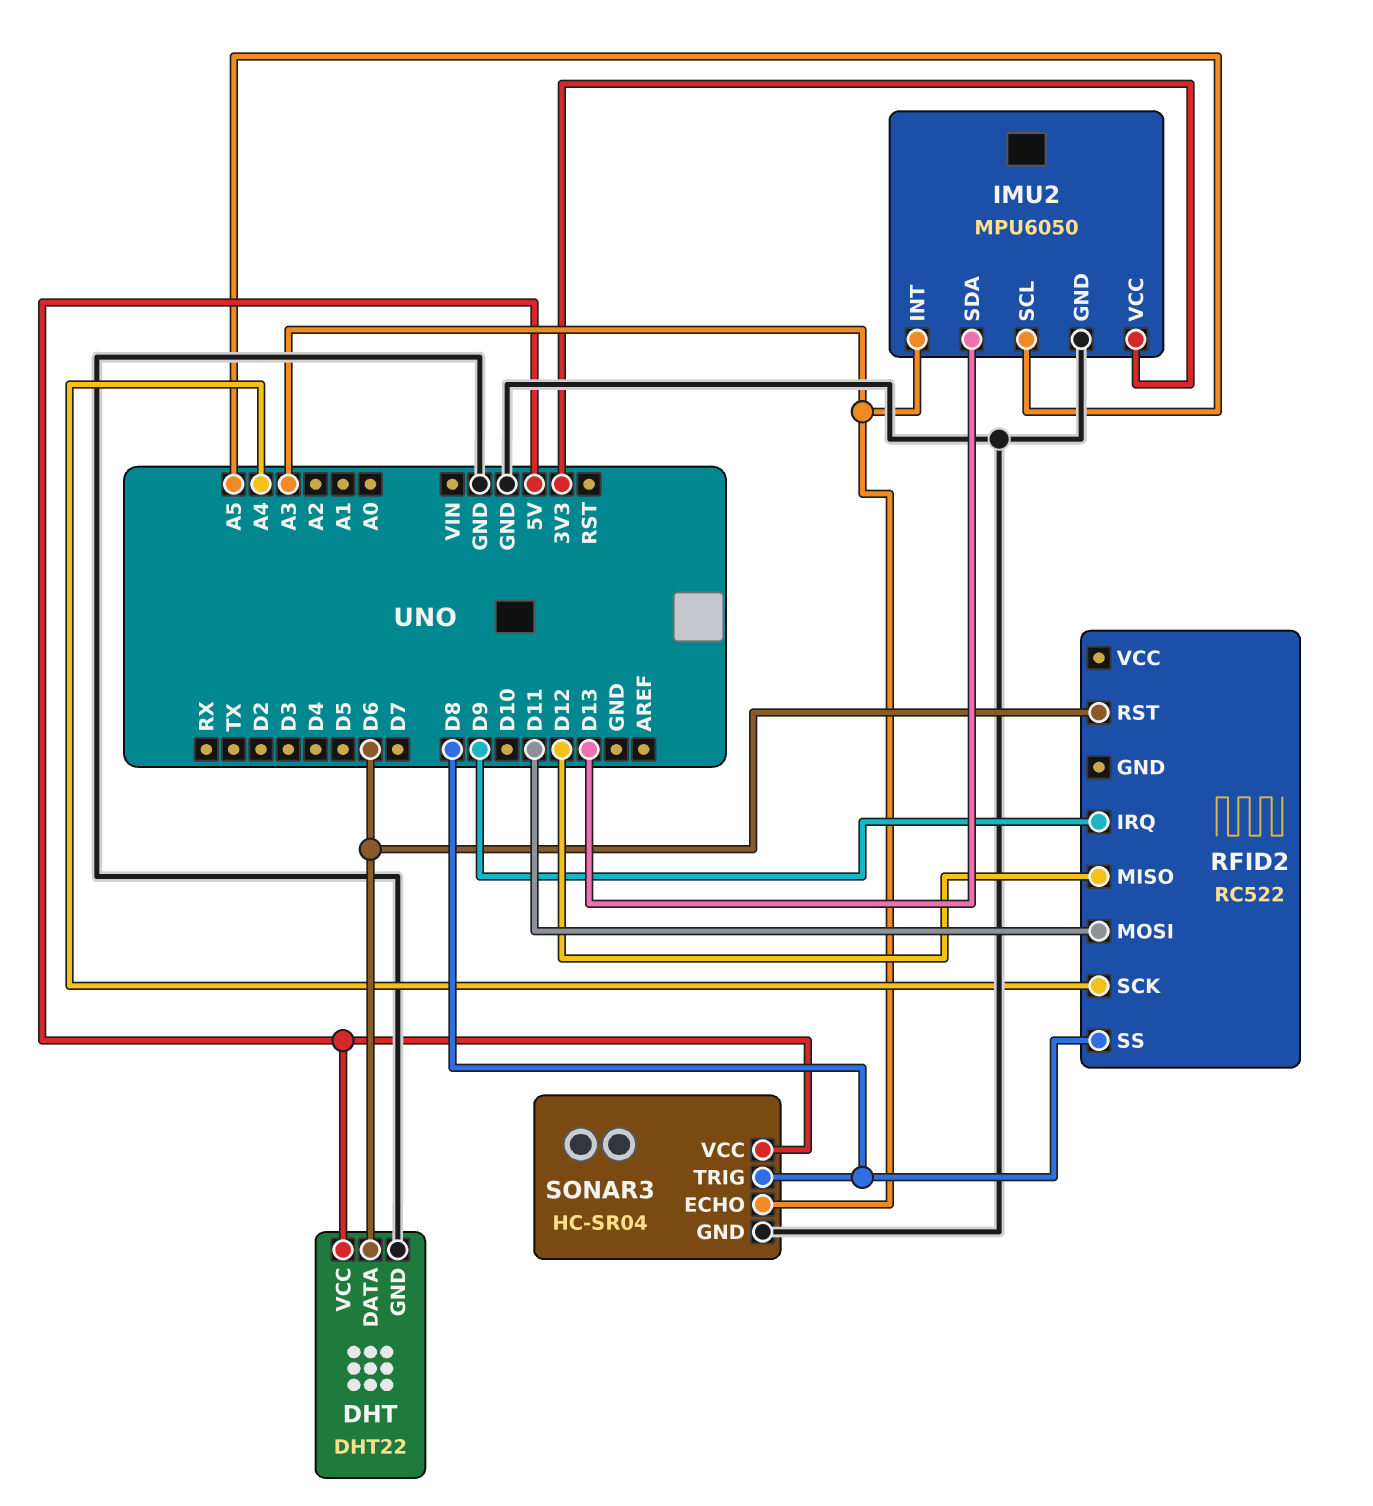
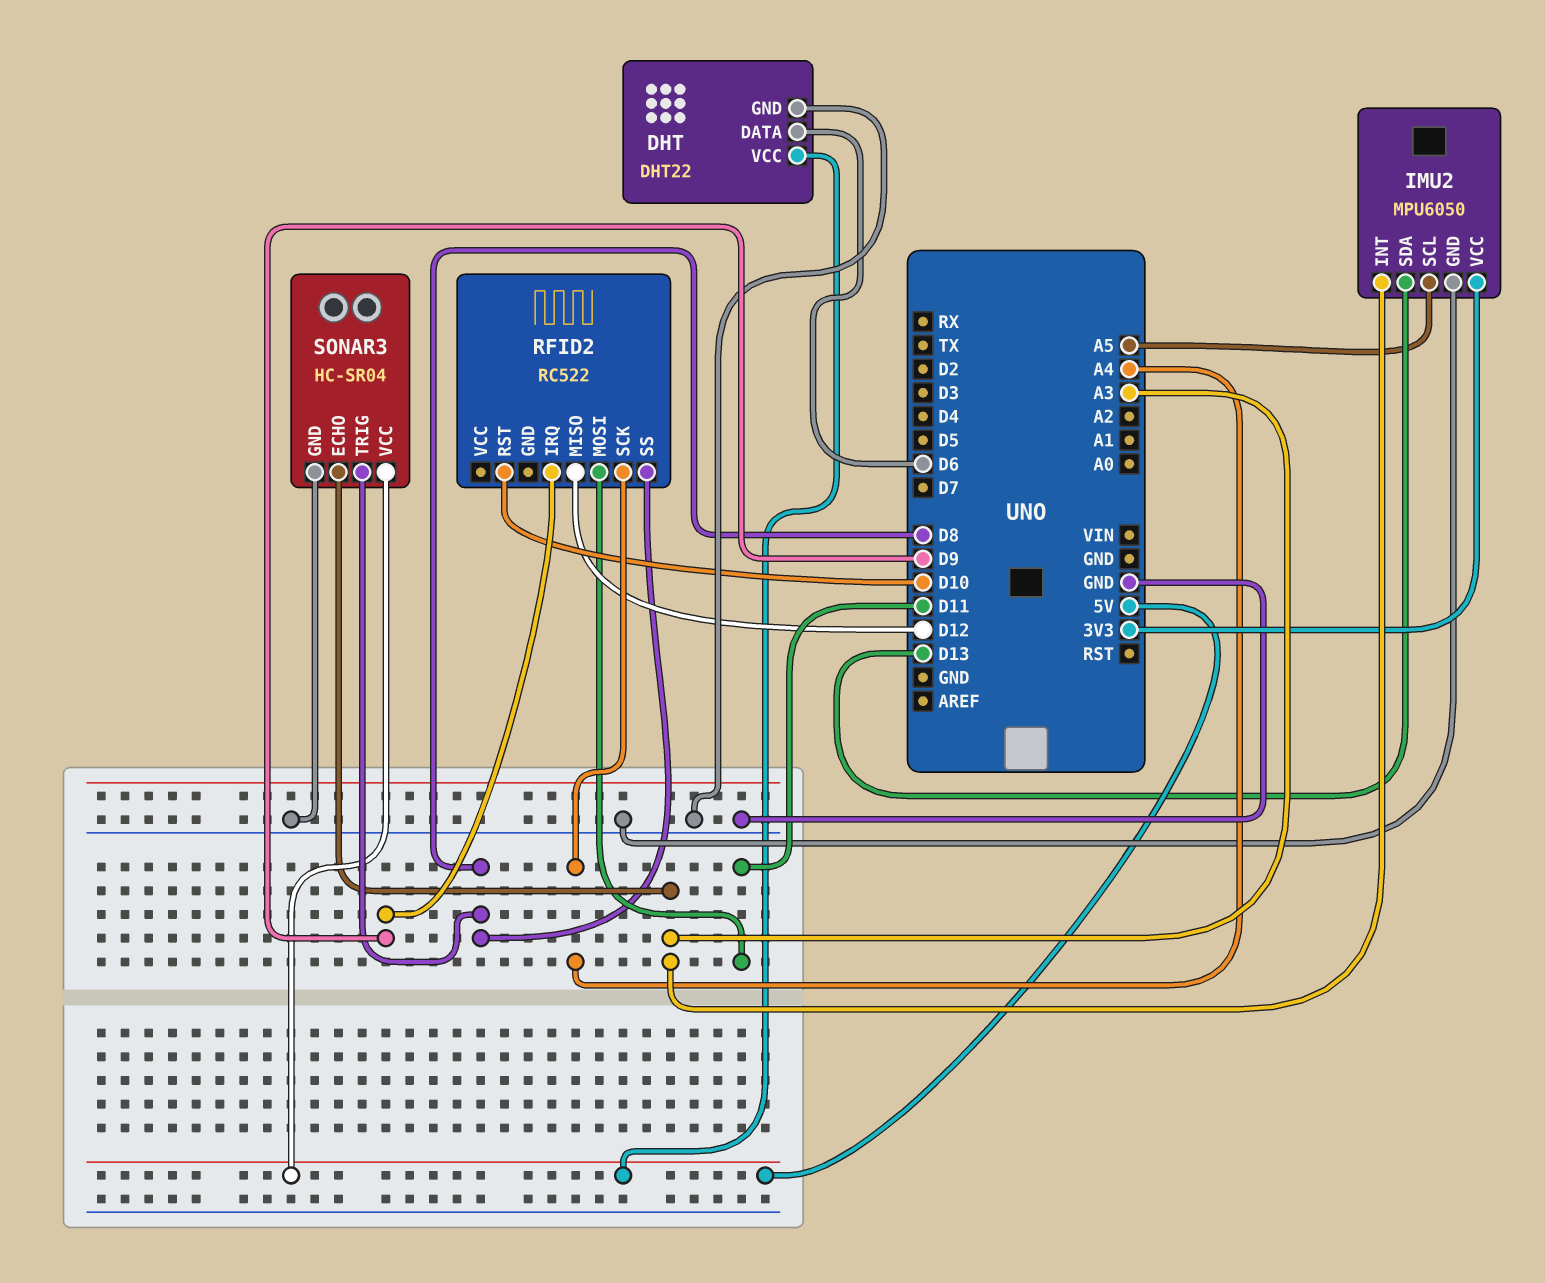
RFID2 pin RST: D6 -> D10

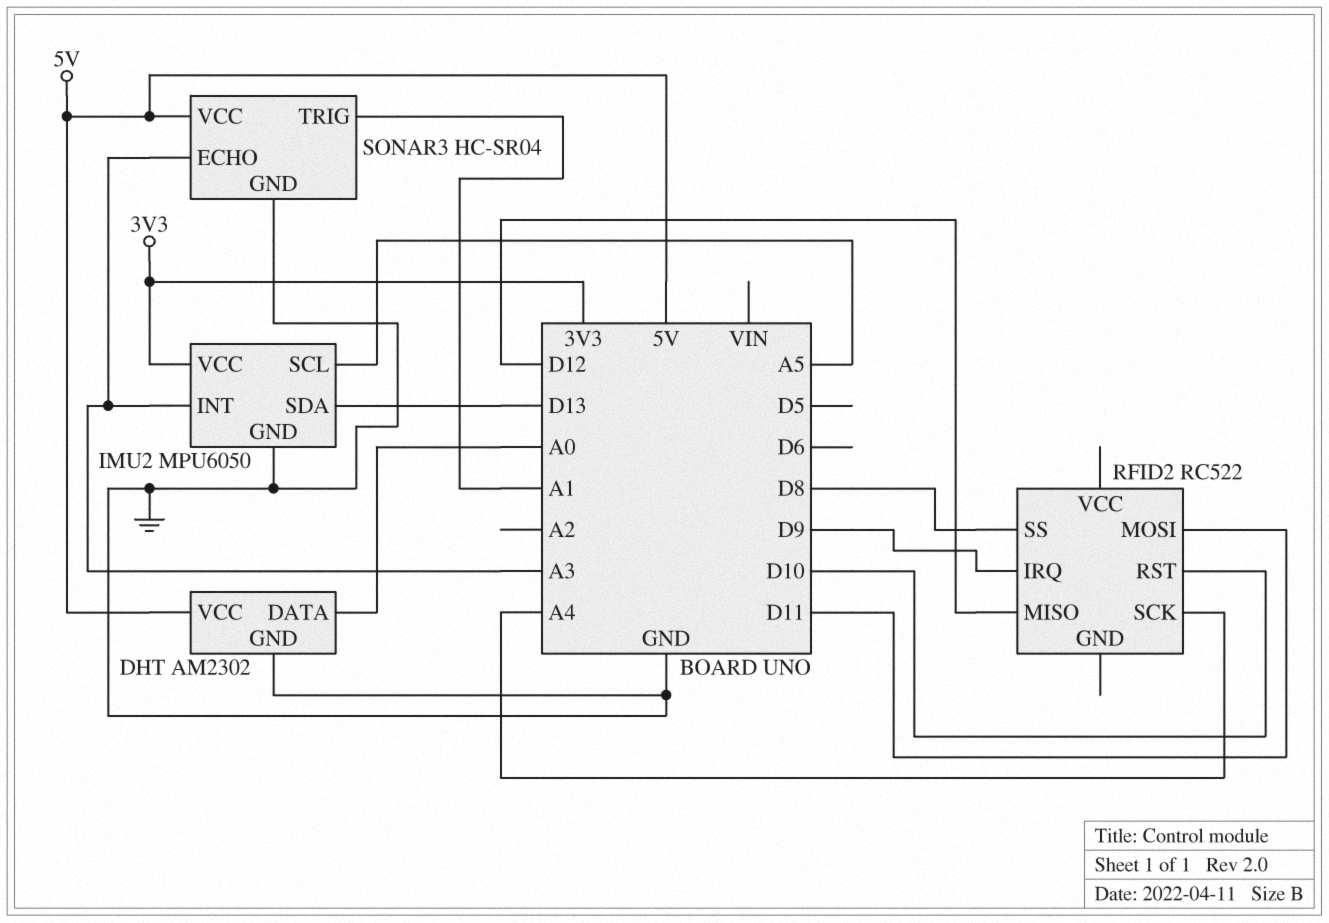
DHT: DHT22 -> AM2302
DHT pin DATA: D6 -> A0
SONAR3 pin TRIG: D8 -> A1

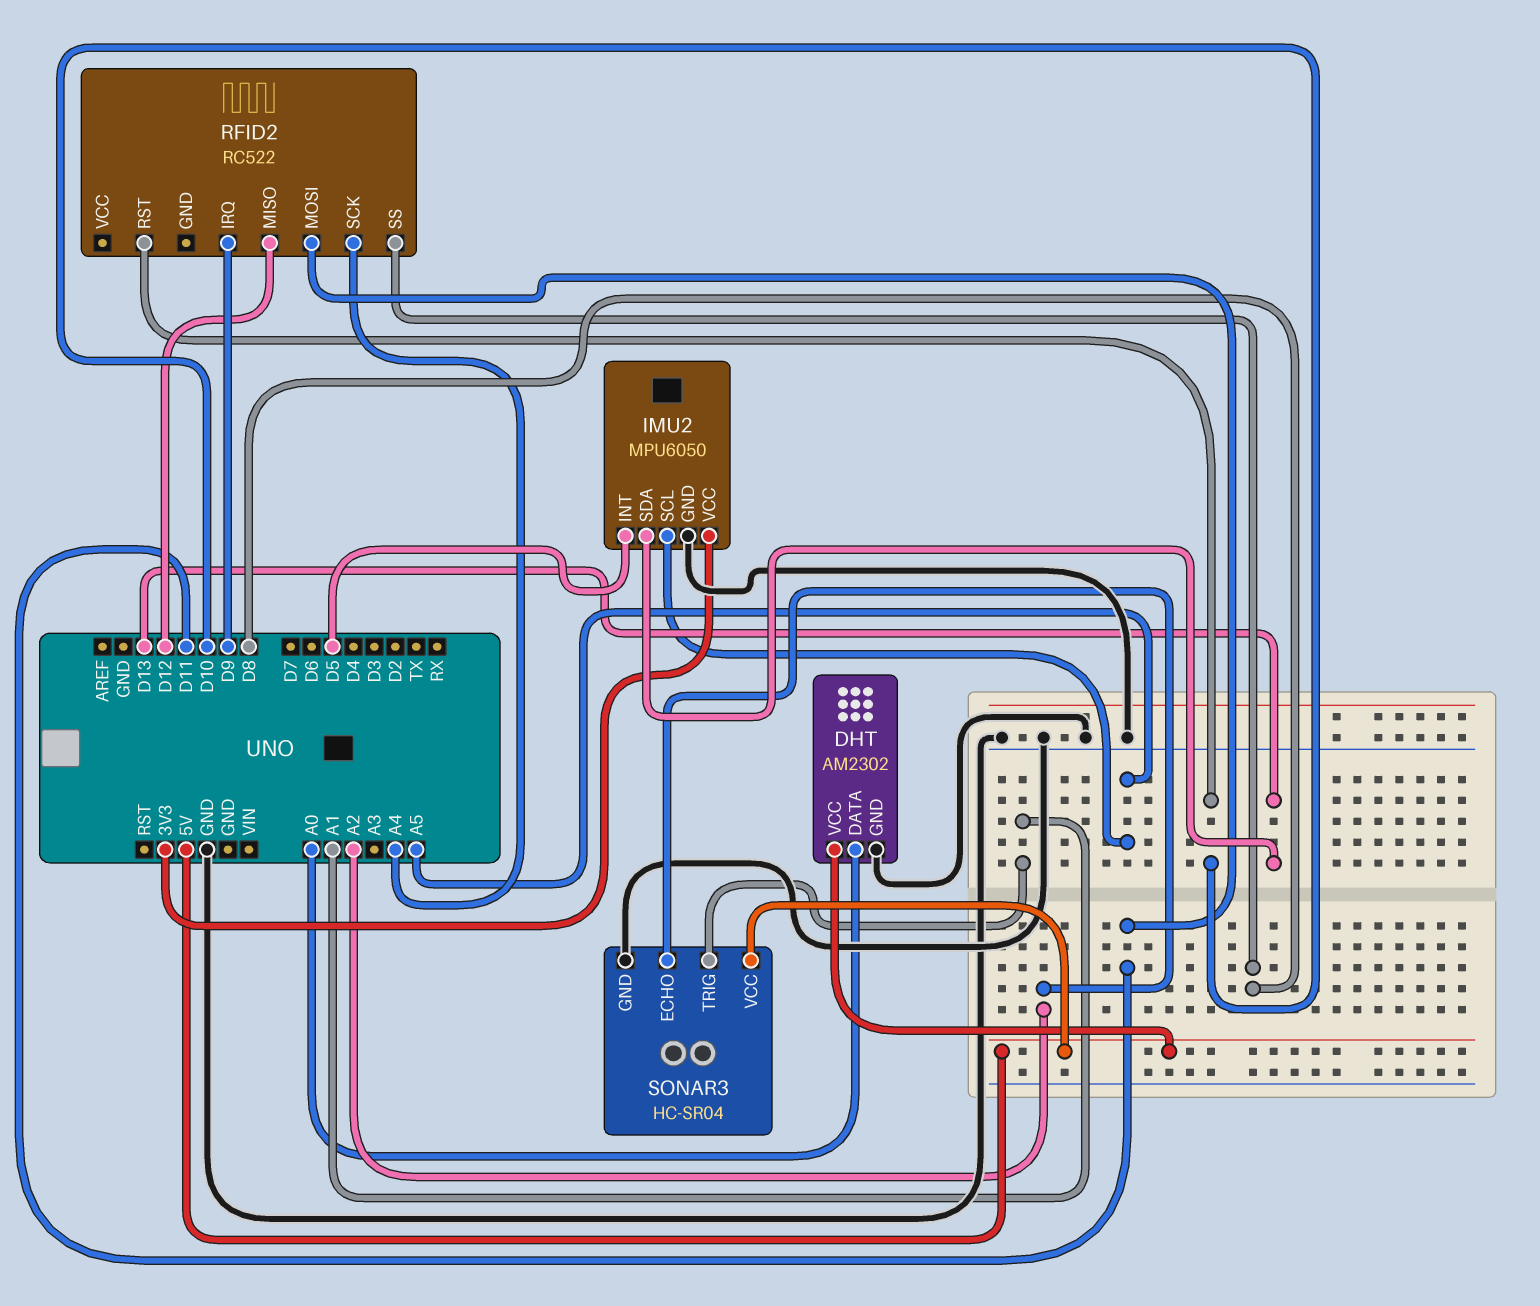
IMU2 pin INT: A3 -> D5
SONAR3 pin ECHO: A3 -> A2

